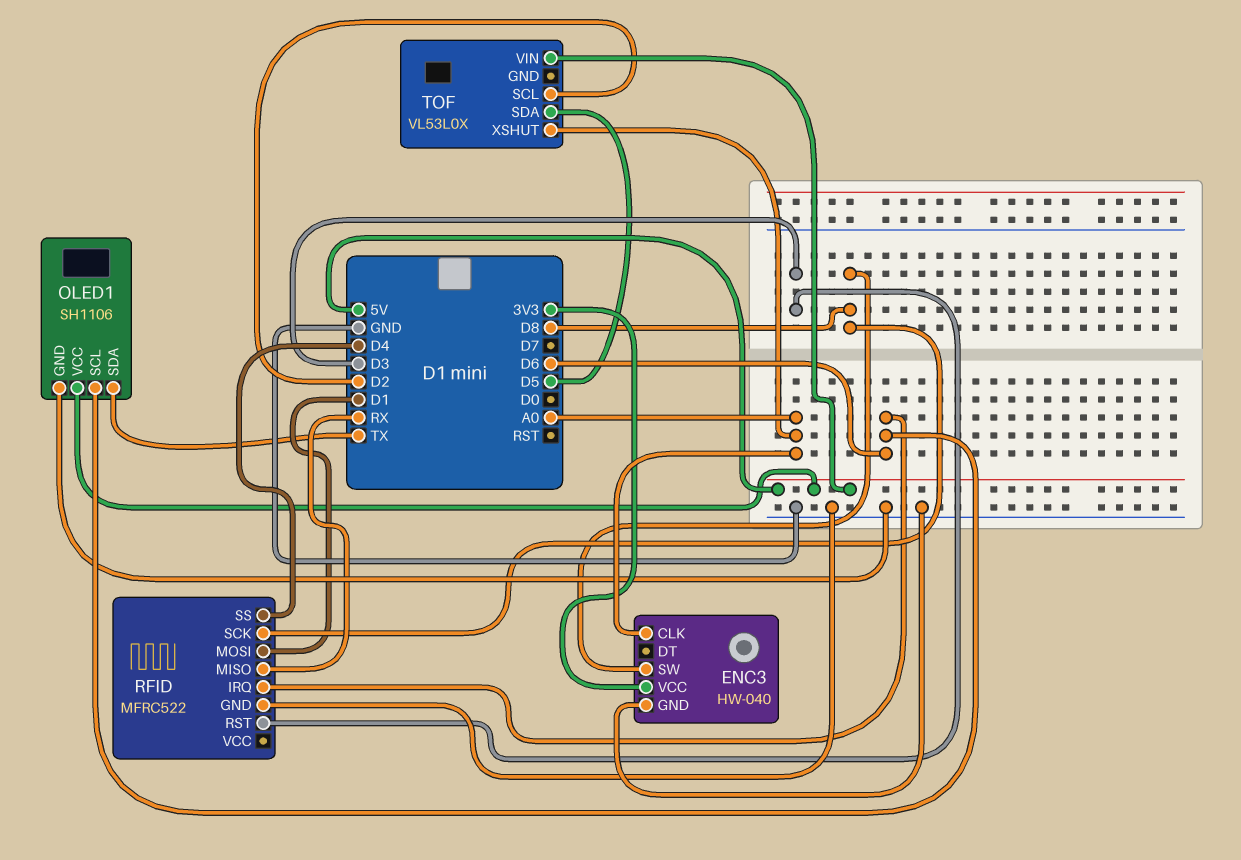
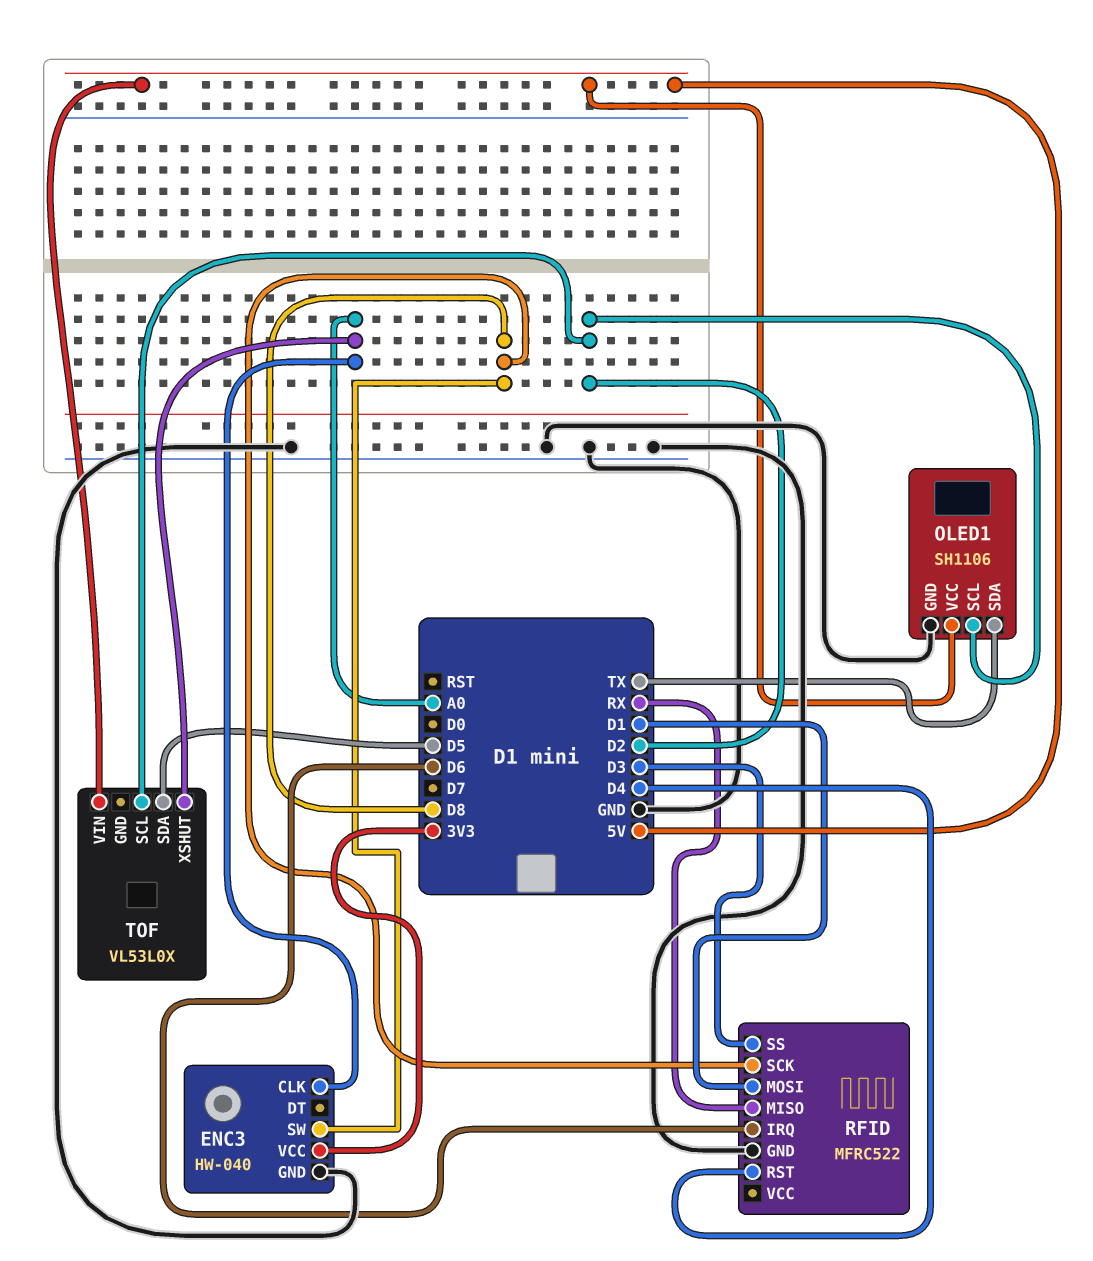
OLED1 pin SCL: D6 -> D2
RFID pin RST: D3 -> D4
RFID pin SS: D4 -> D3

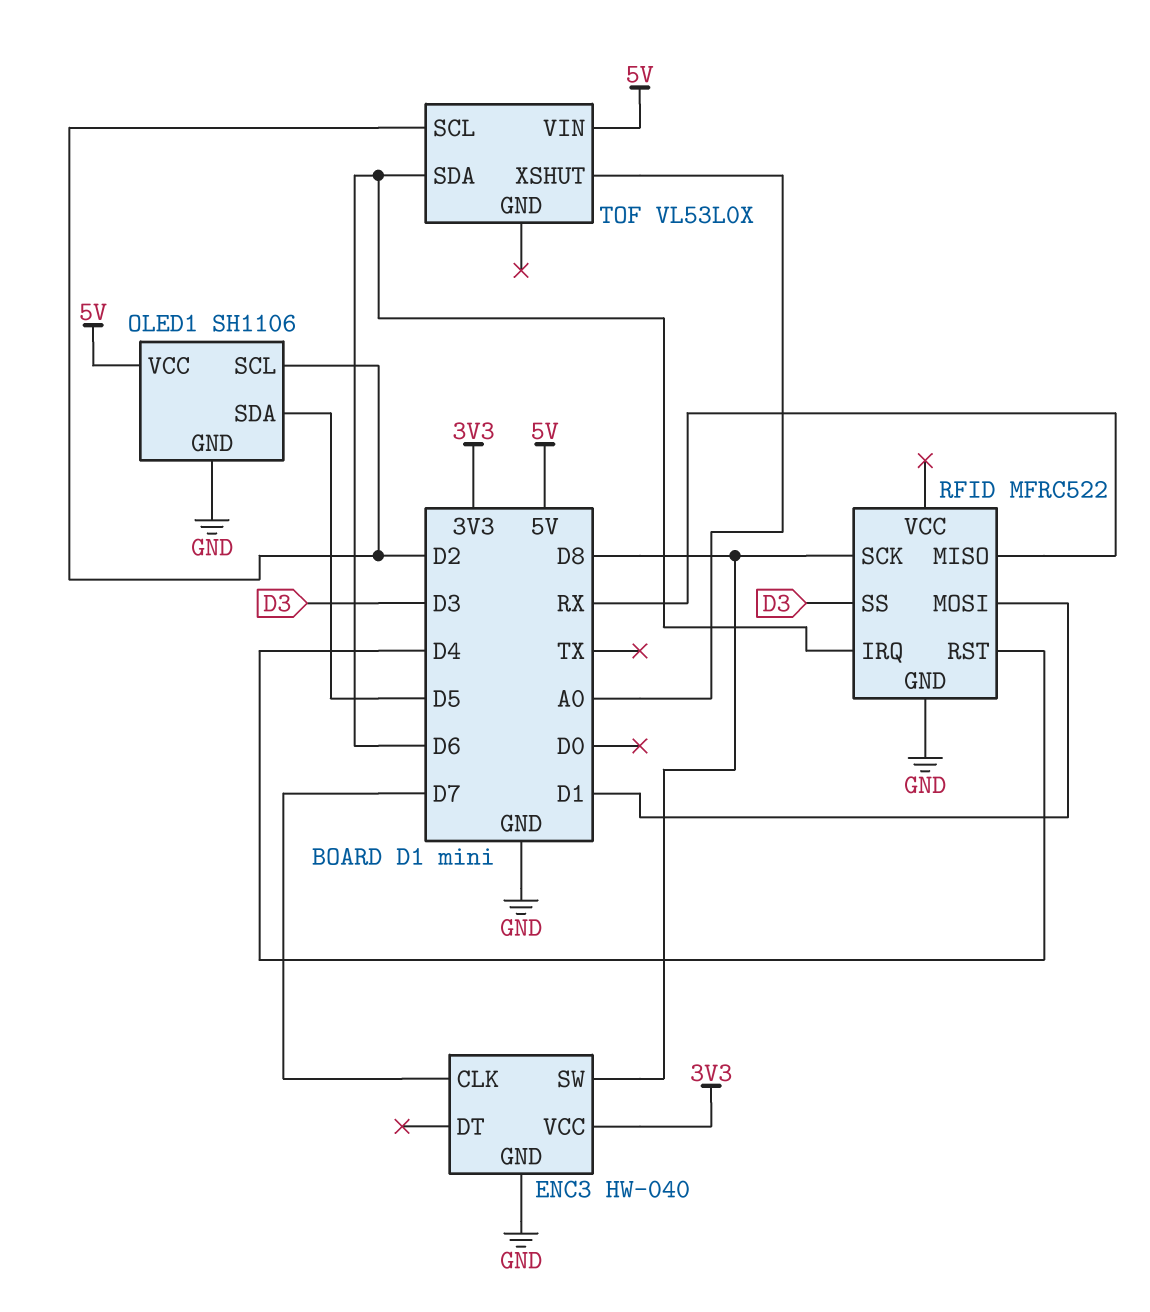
ENC3 pin CLK: A0 -> D7
OLED1 pin SDA: TX -> D5
TOF pin SDA: D5 -> D6

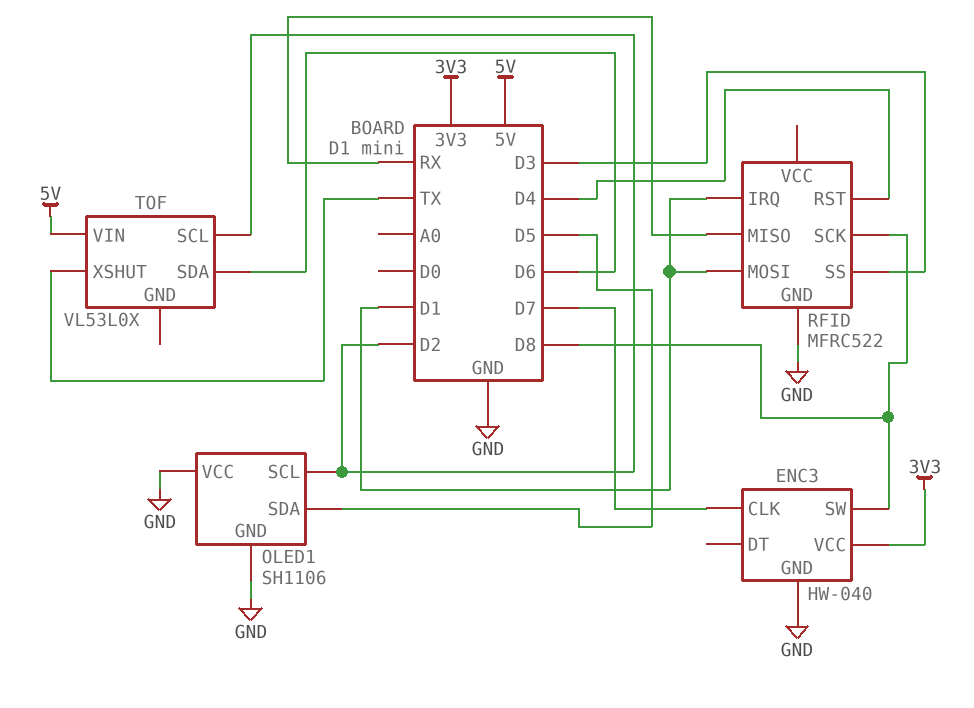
OLED1 pin VCC: 5V -> GND
RFID pin IRQ: D6 -> D1
TOF pin XSHUT: A0 -> TX

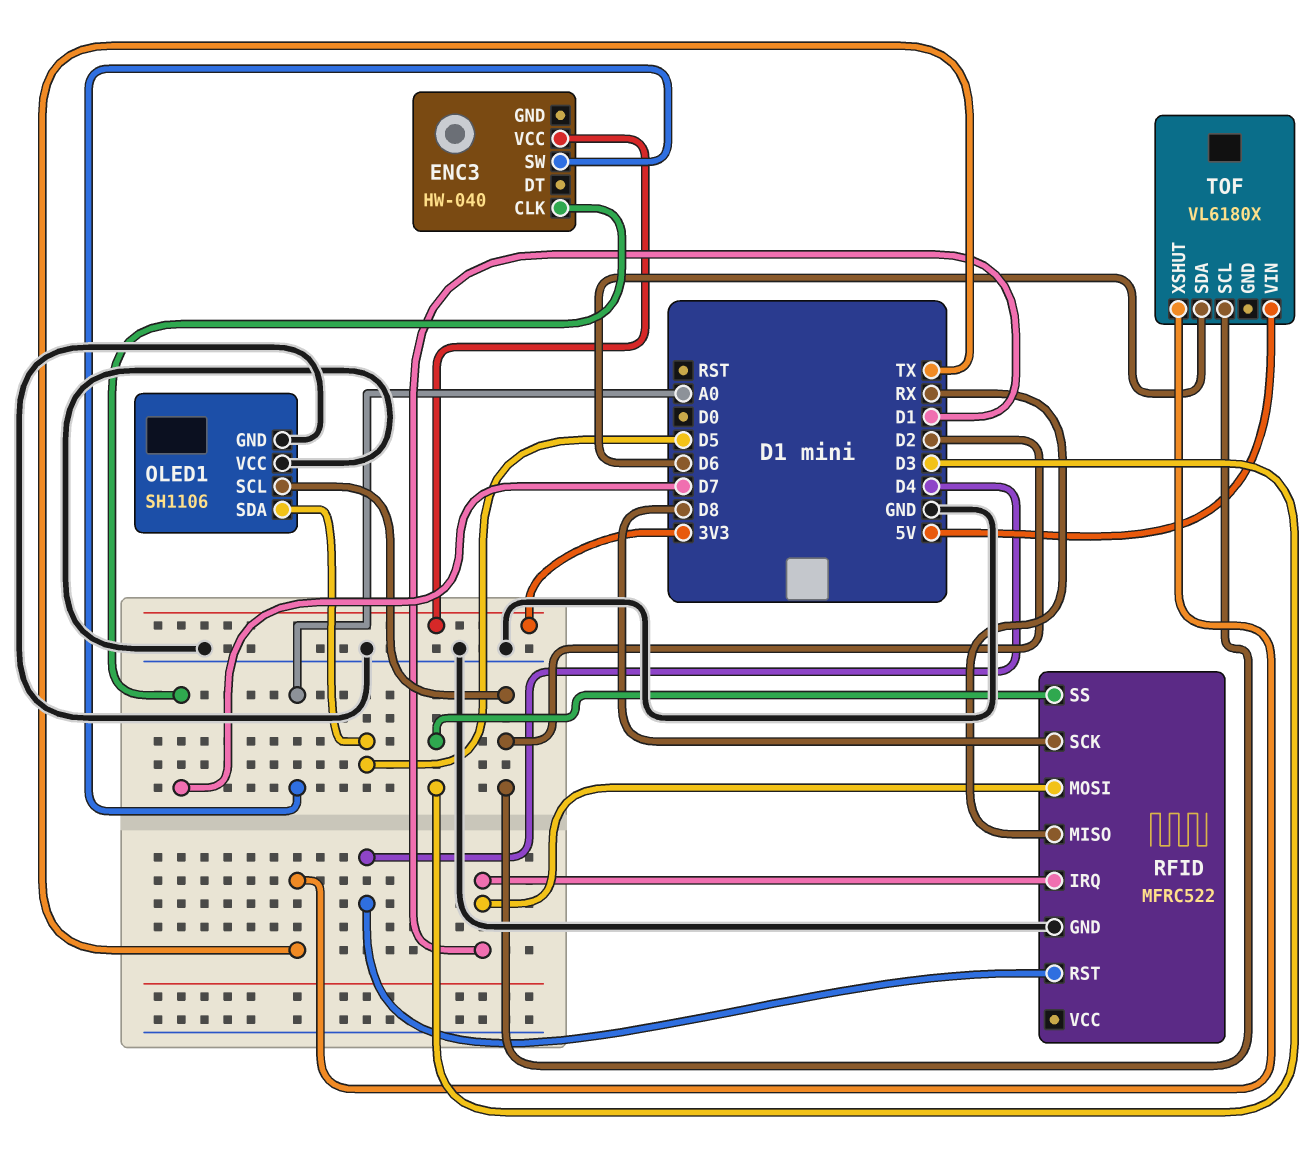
ENC3 pin GND: GND -> none
ENC3 pin SW: D8 -> A0
TOF: VL53L0X -> VL6180X

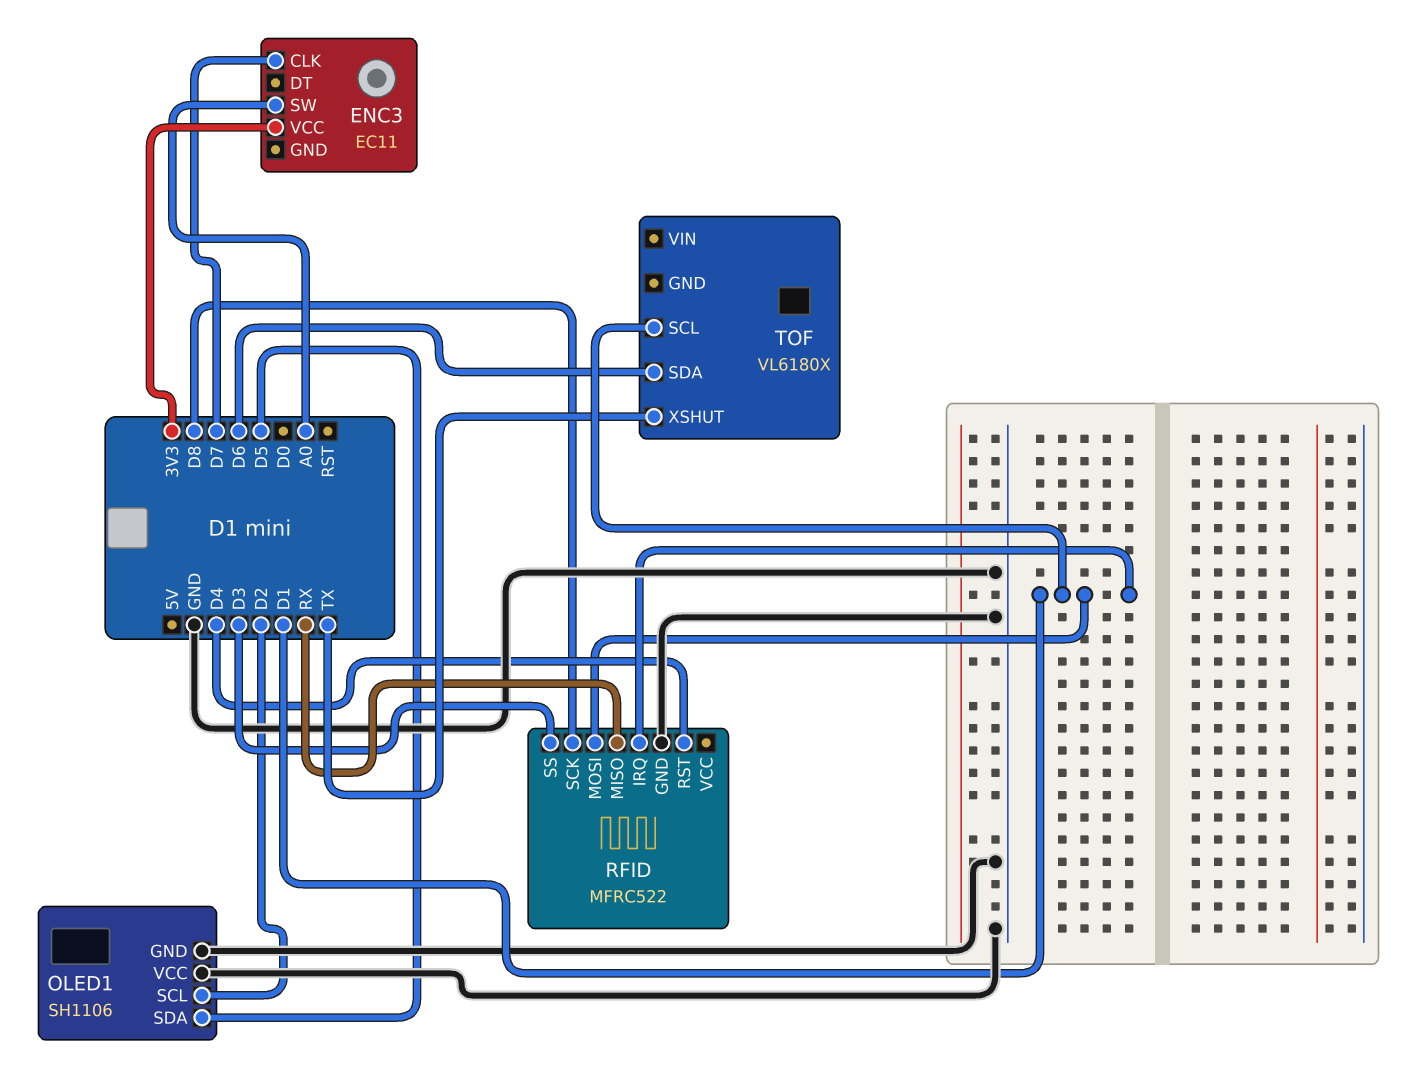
ENC3: HW-040 -> EC11
TOF pin SCL: D2 -> D1
TOF pin VIN: 5V -> none

